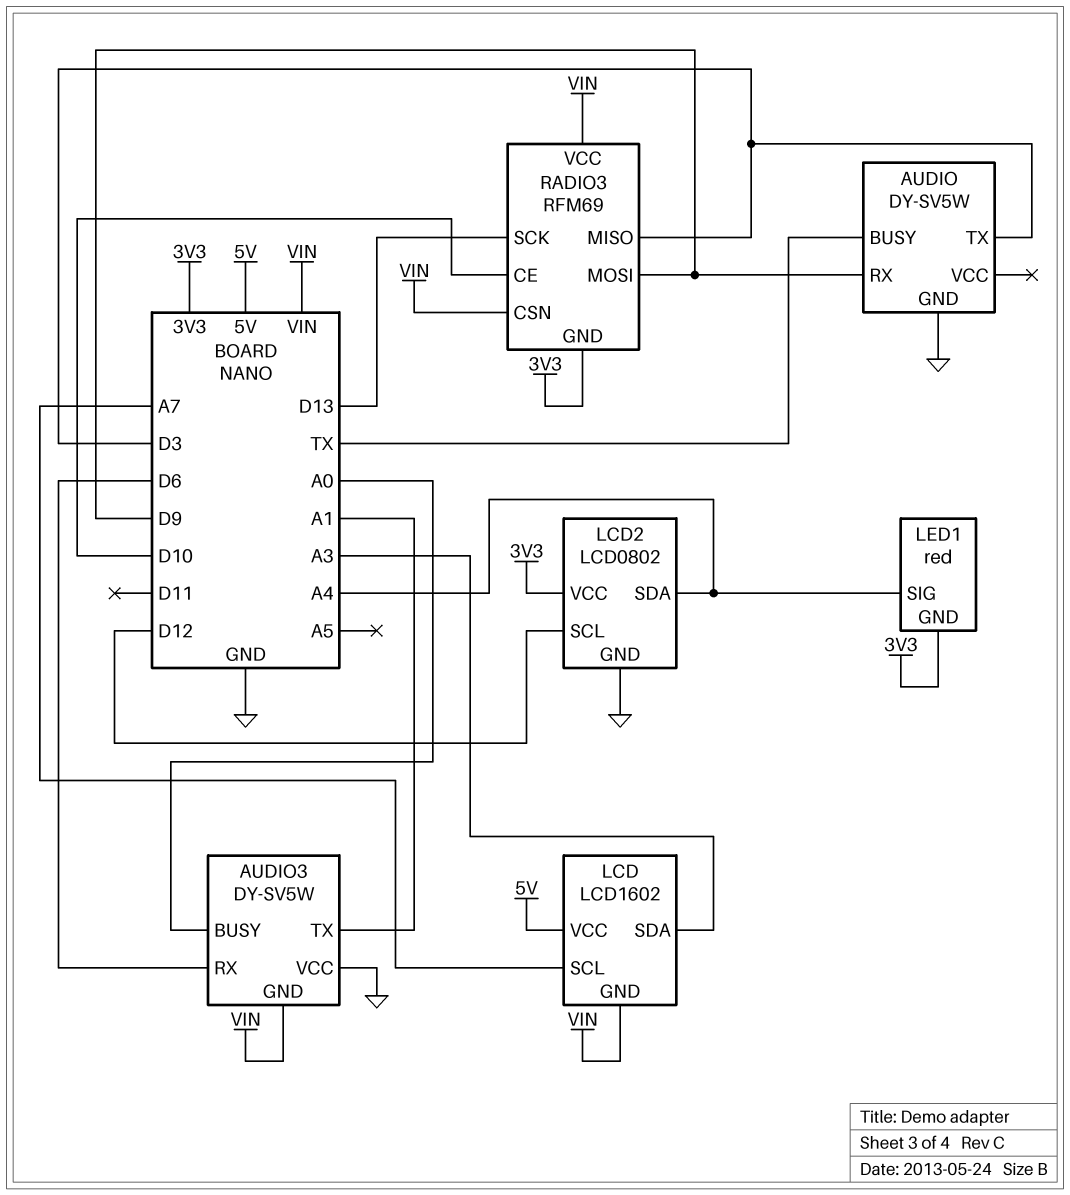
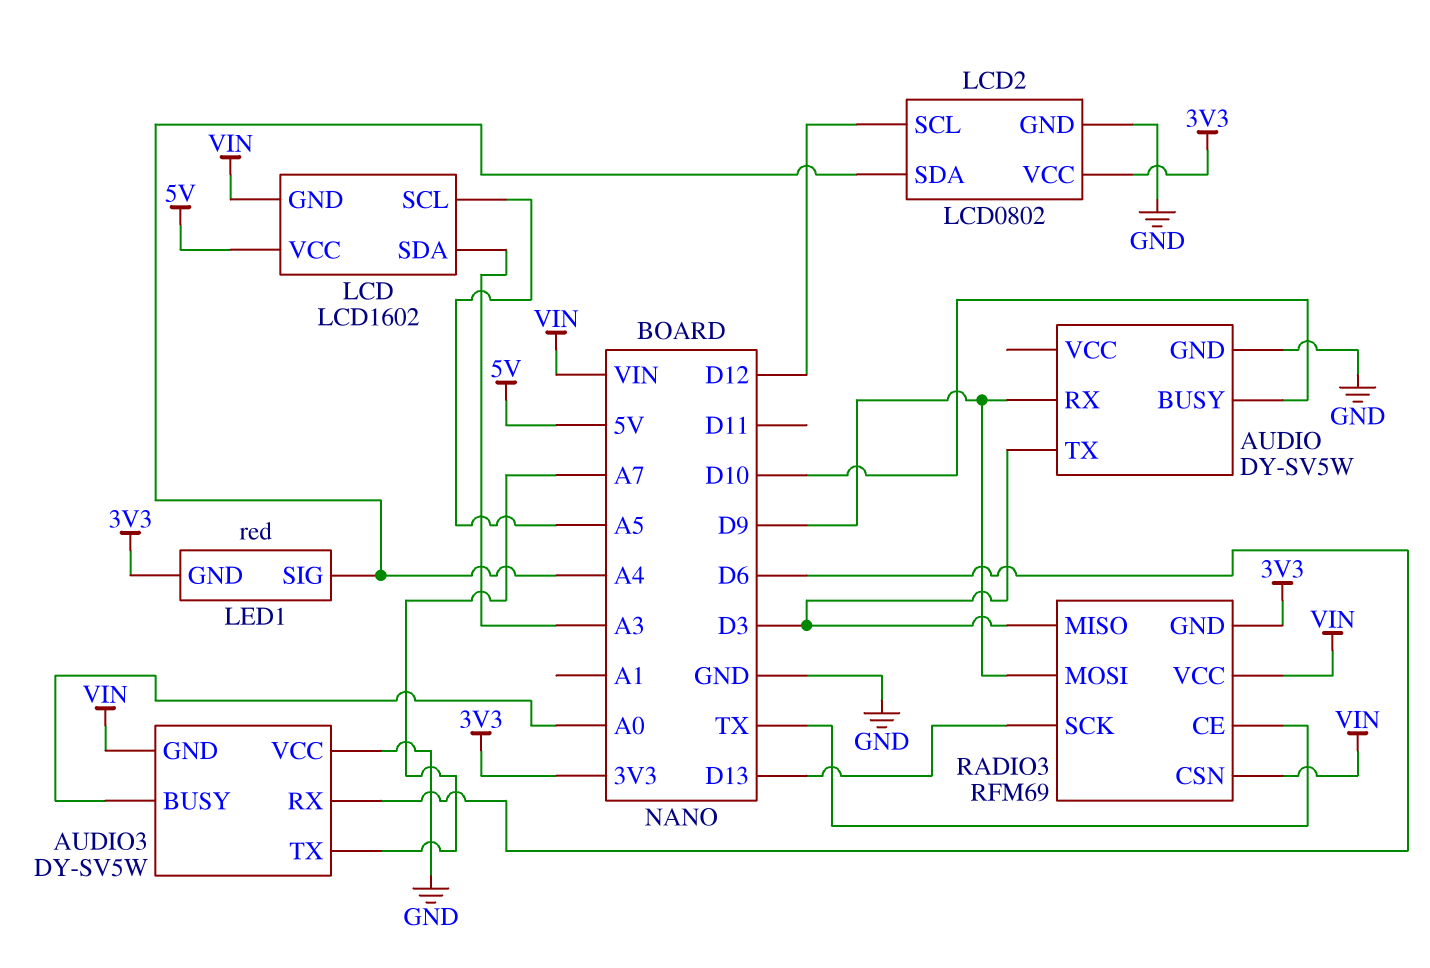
AUDIO pin BUSY: TX -> D10
AUDIO3 pin TX: A1 -> A7
LCD pin SCL: A7 -> A5
RADIO3 pin CE: D10 -> TX

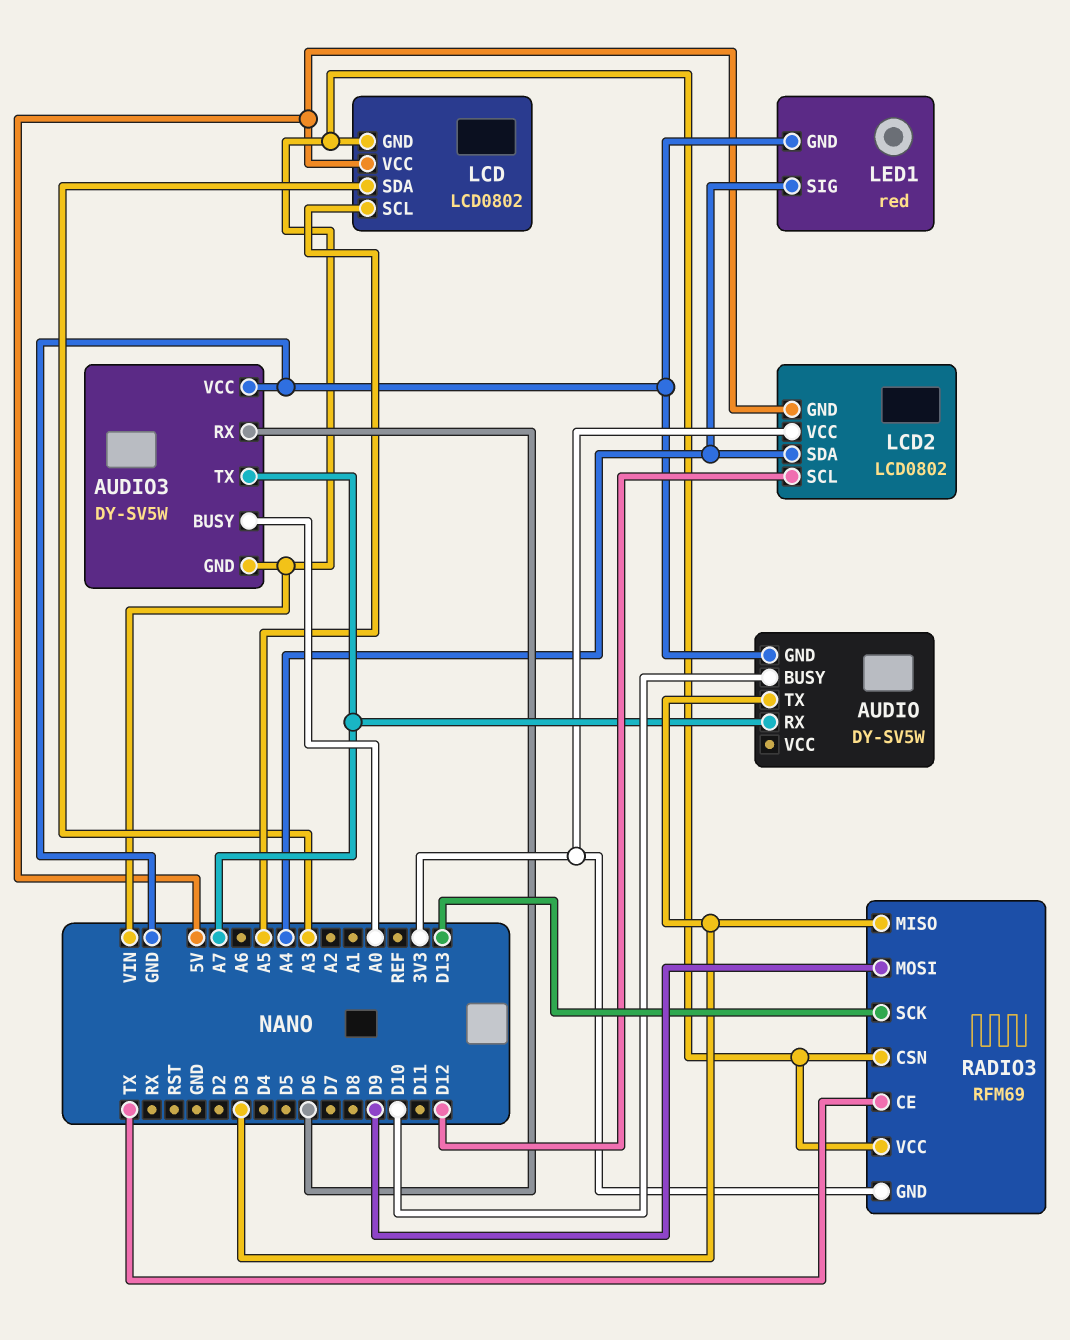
AUDIO pin RX: D9 -> A7
LCD: LCD1602 -> LCD0802
LCD2 pin GND: GND -> 5V
LED1 pin GND: 3V3 -> GND

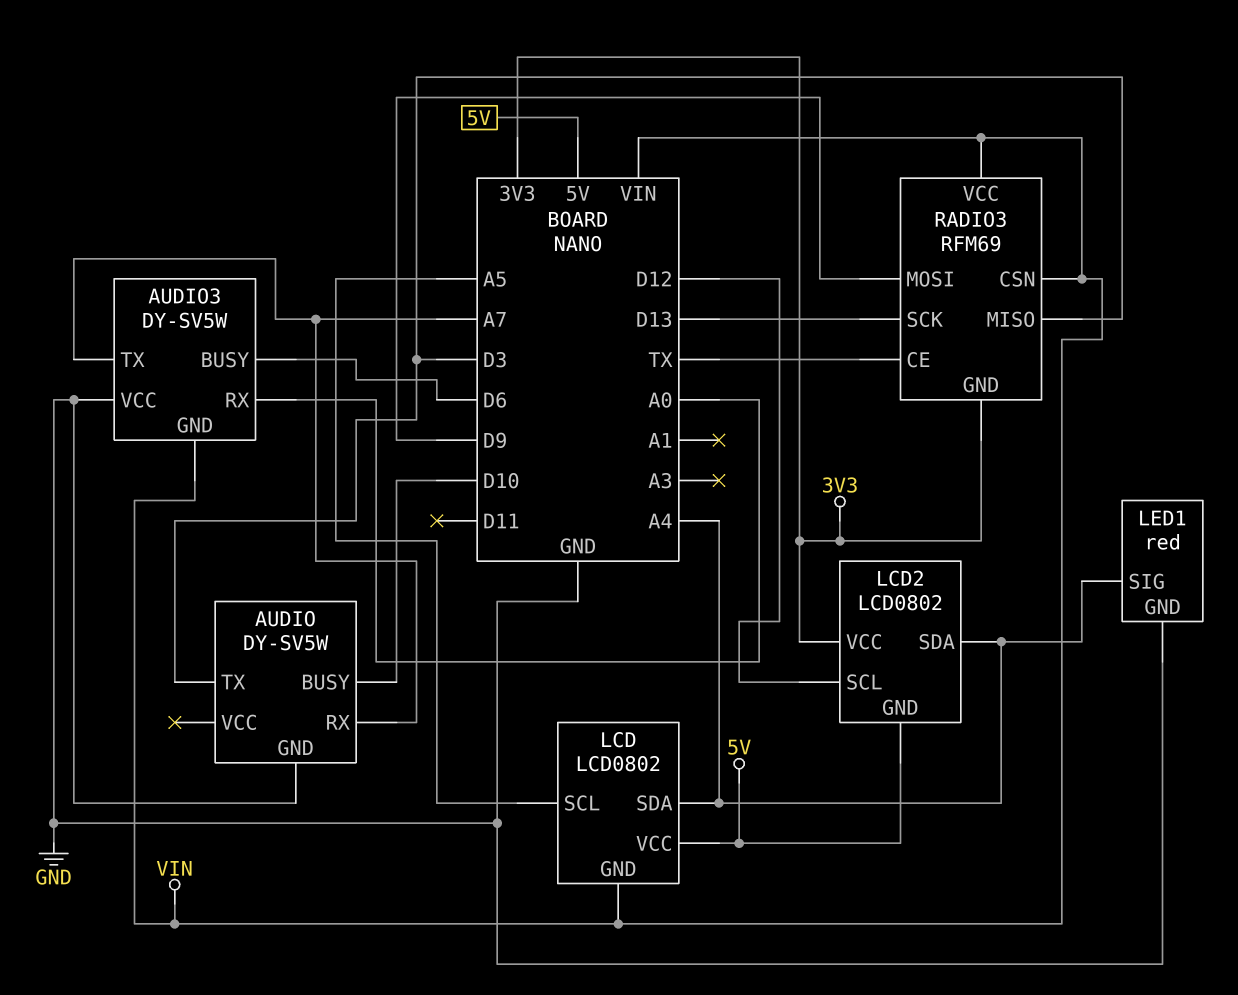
AUDIO3 pin BUSY: A0 -> D6
AUDIO3 pin RX: D6 -> A0
LCD pin SDA: A3 -> A4

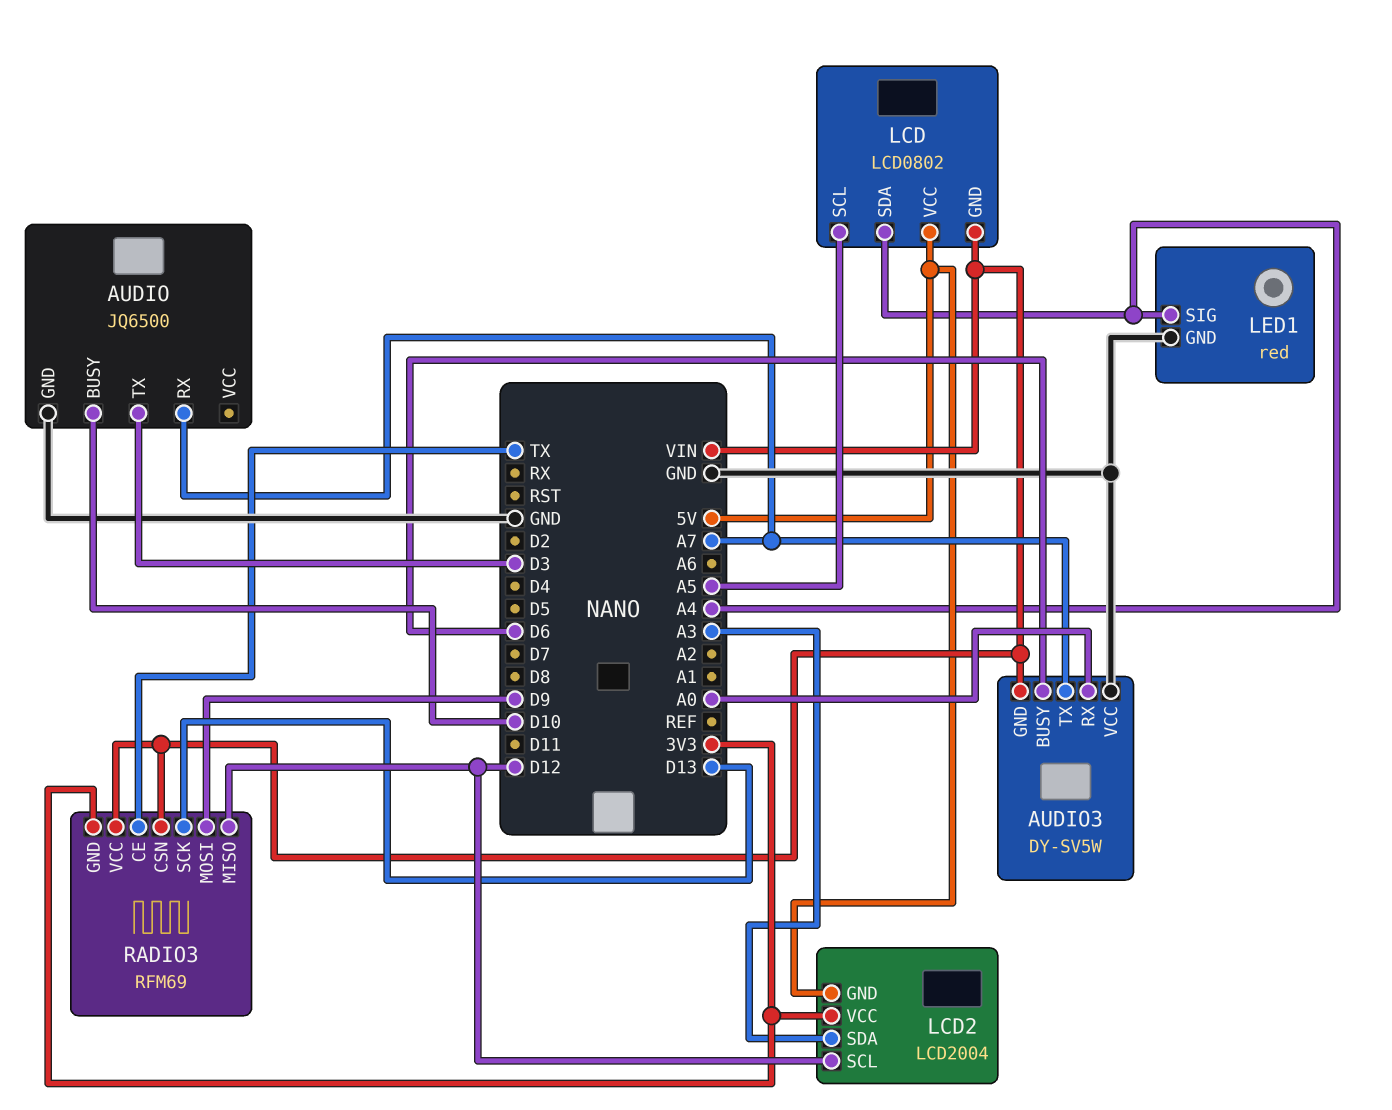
AUDIO: DY-SV5W -> JQ6500
LCD2: LCD0802 -> LCD2004
LCD2 pin SDA: A4 -> A3
RADIO3 pin MISO: D3 -> D12

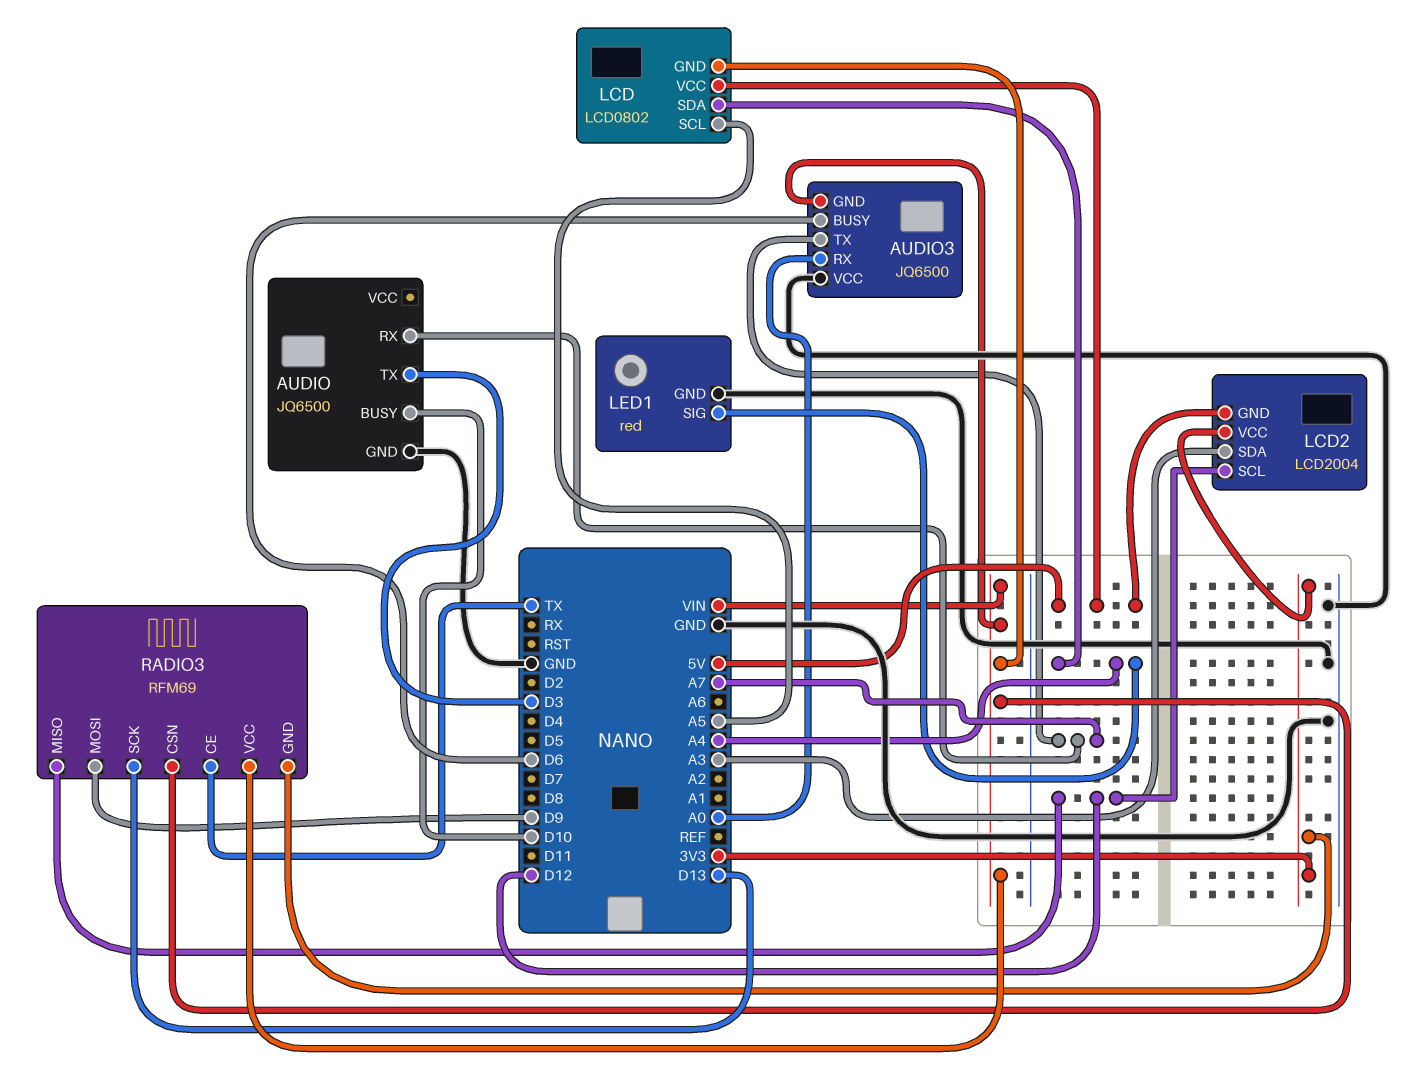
AUDIO3: DY-SV5W -> JQ6500

